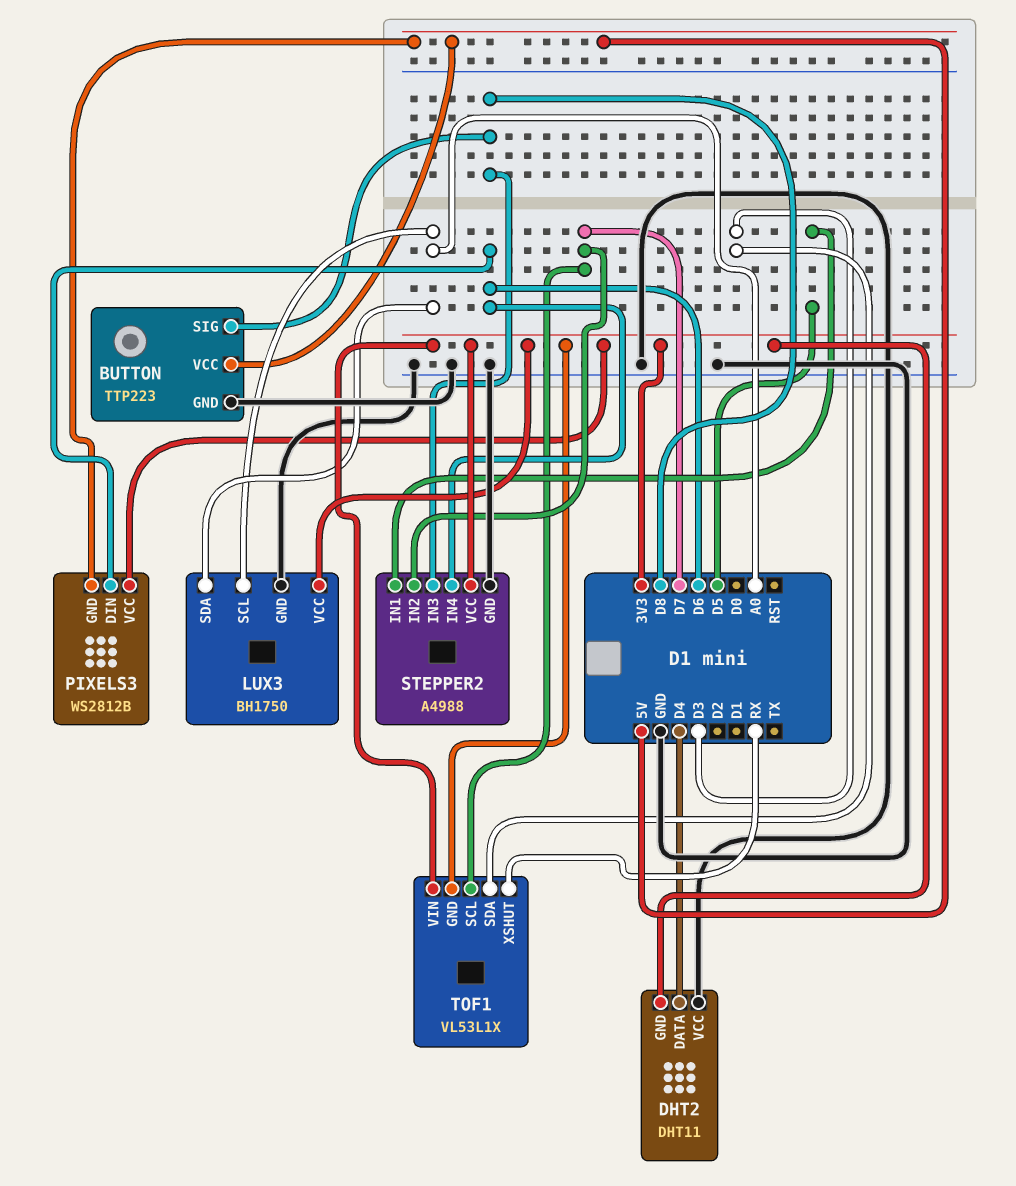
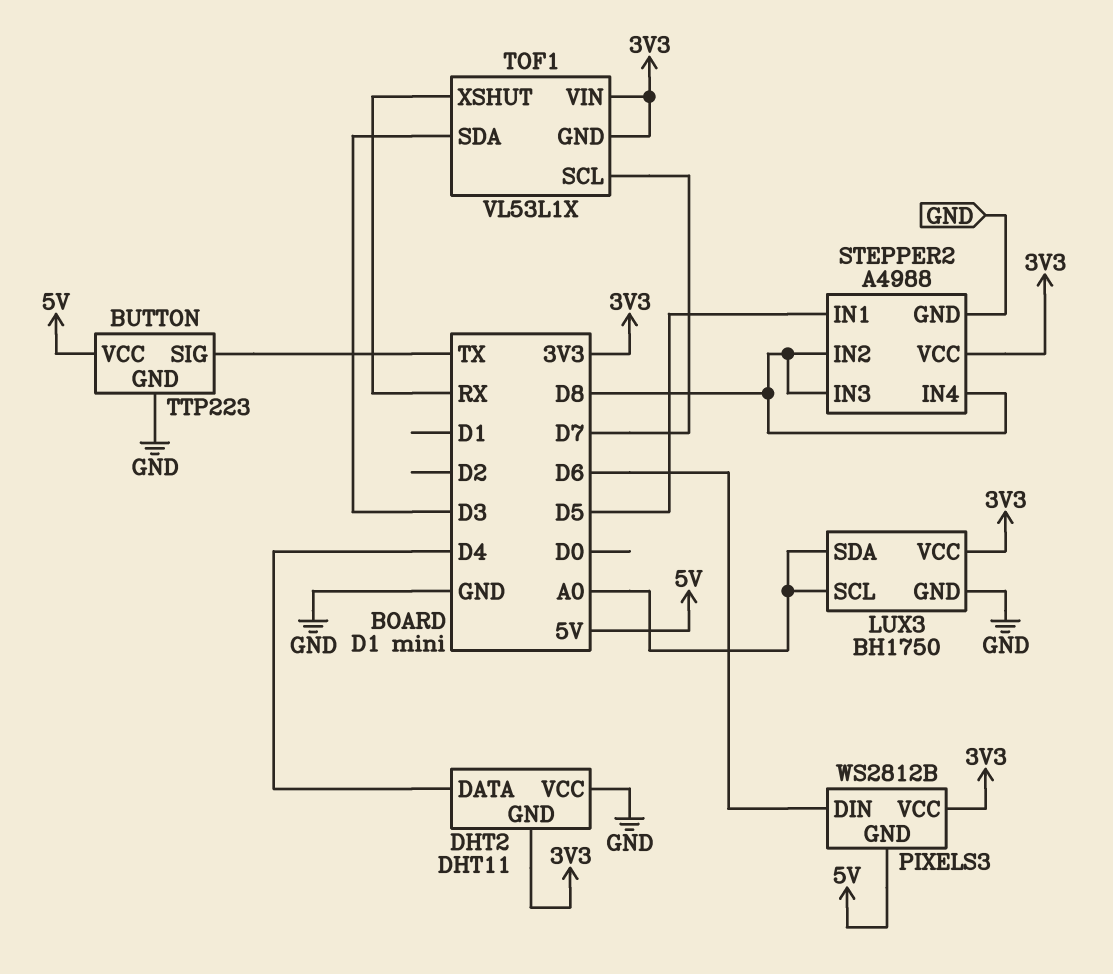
BUTTON pin SIG: D8 -> TX
STEPPER2 pin IN2: D7 -> D8
STEPPER2 pin IN4: D6 -> D8

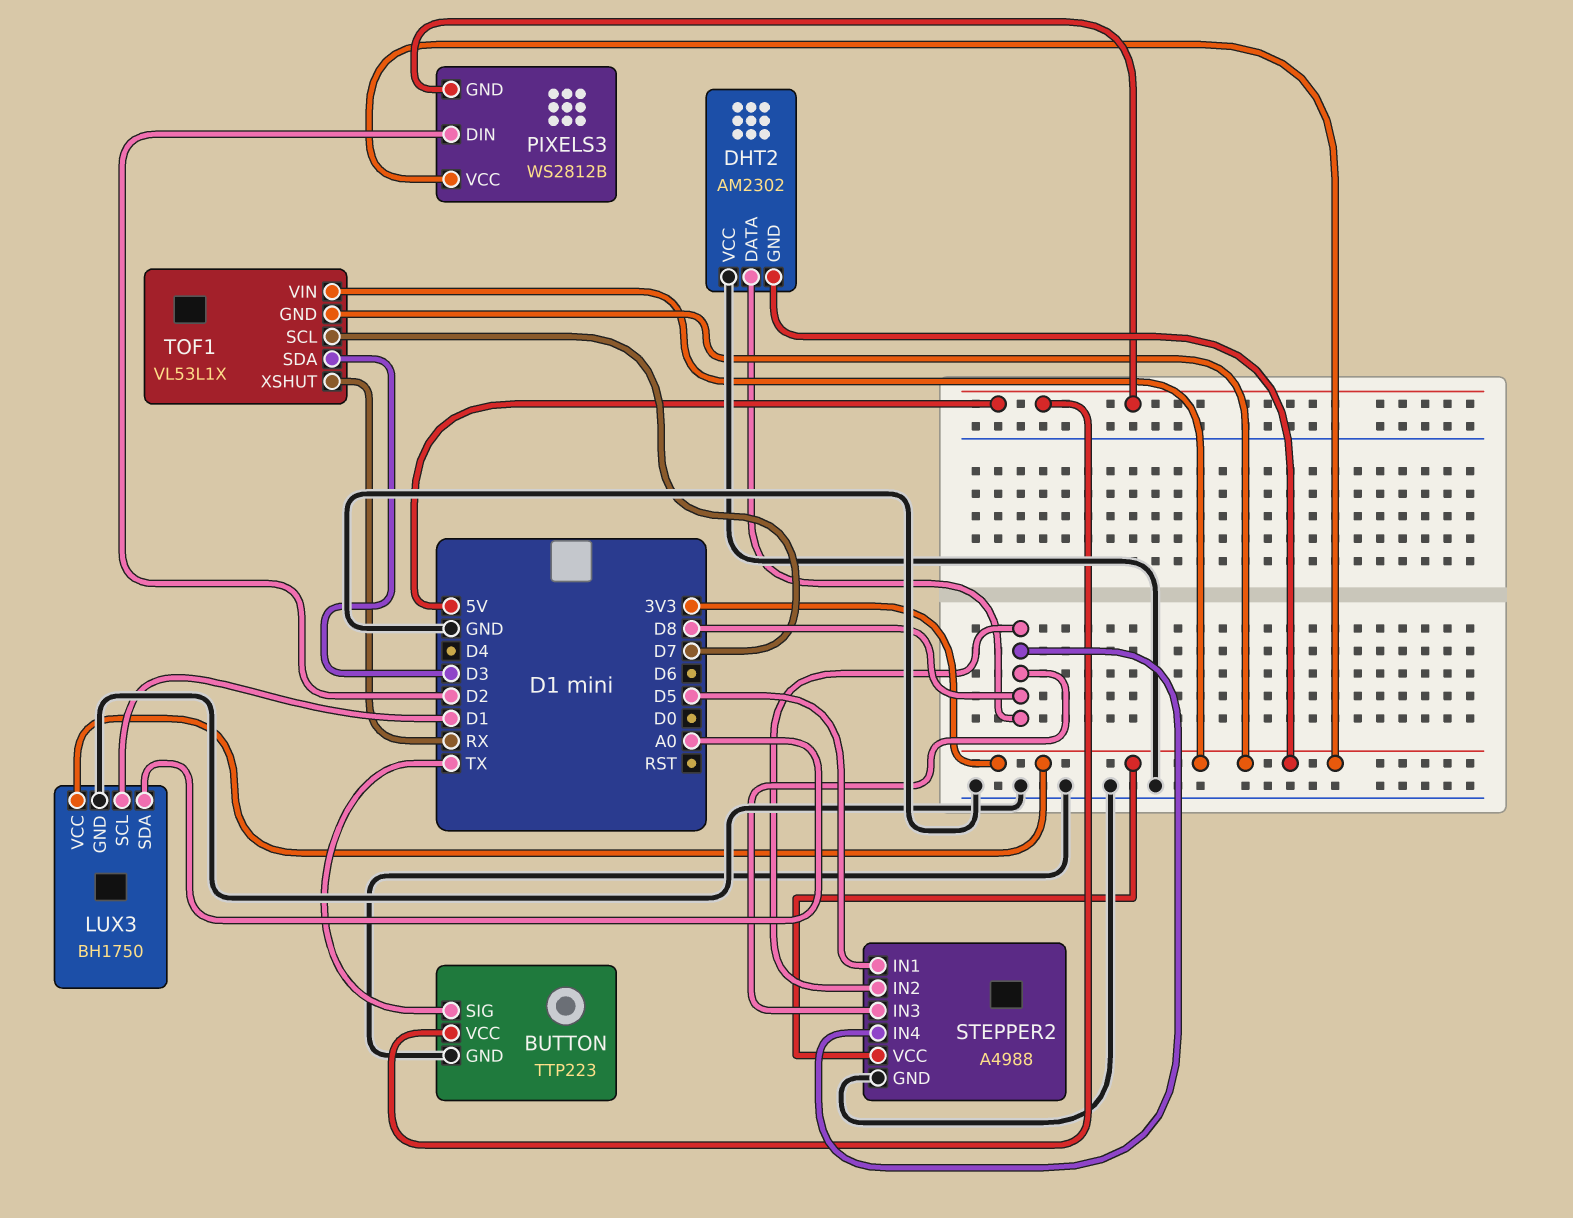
DHT2: DHT11 -> AM2302
DHT2 pin DATA: D4 -> D8
LUX3 pin SCL: A0 -> D1
PIXELS3 pin DIN: D6 -> D2

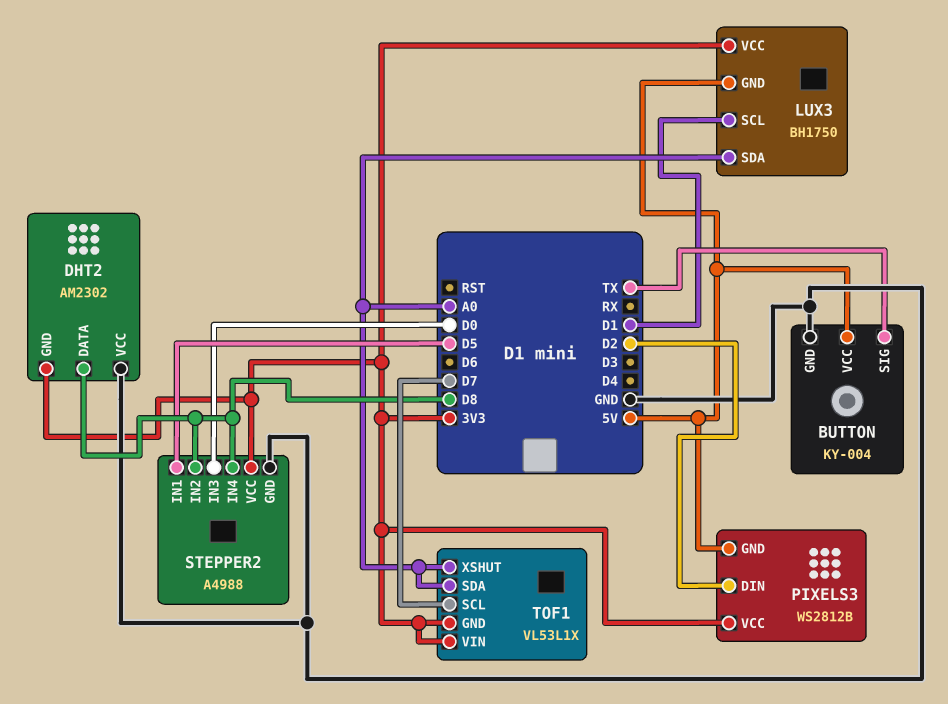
BUTTON: TTP223 -> KY-004
LUX3 pin GND: GND -> 5V
STEPPER2 pin IN3: D8 -> D0
TOF1 pin SDA: D3 -> A0
TOF1 pin XSHUT: RX -> A0

